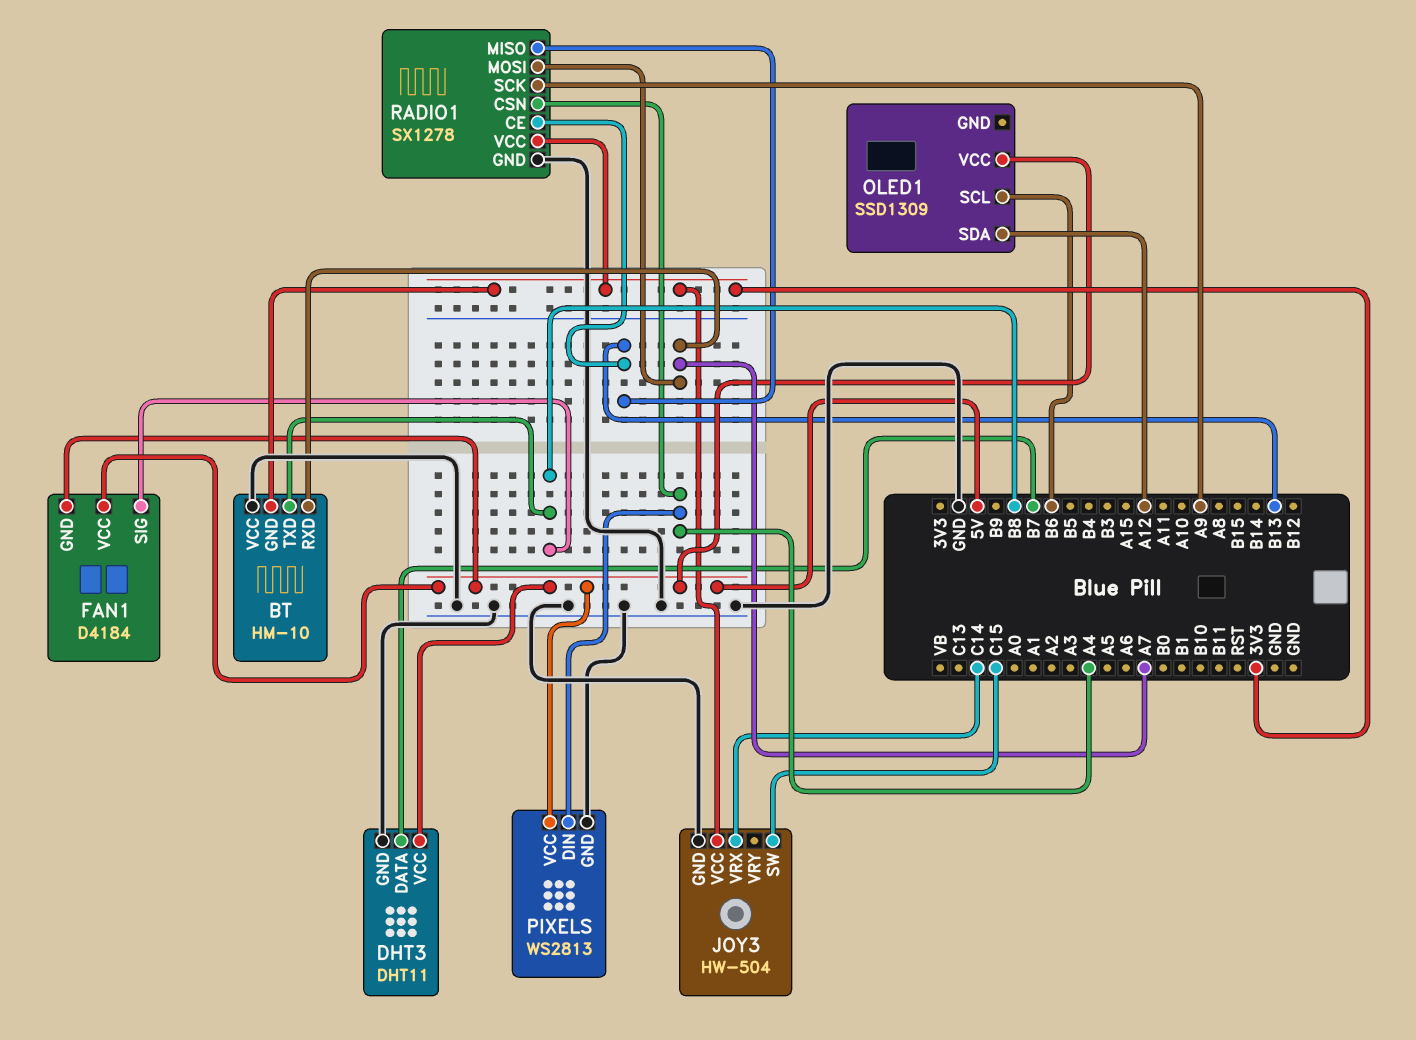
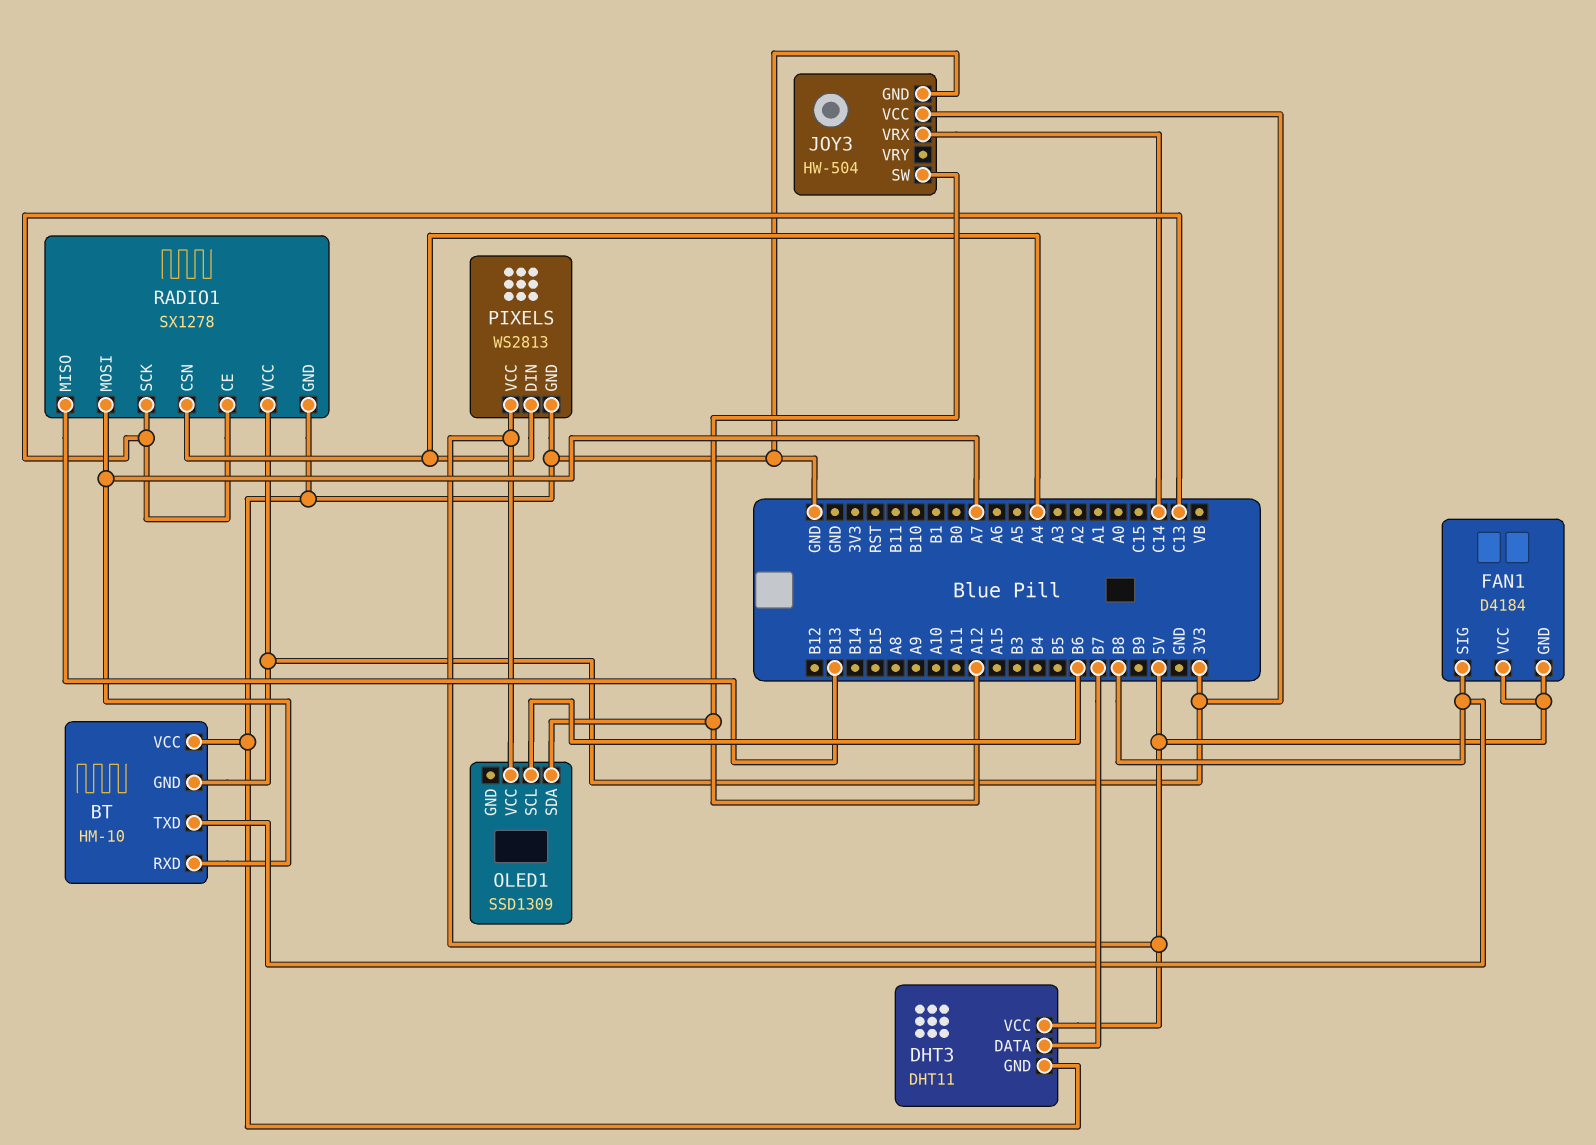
JOY3 pin SW: C15 -> A12
RADIO1 pin CE: B13 -> C13
RADIO1 pin SCK: A9 -> C13

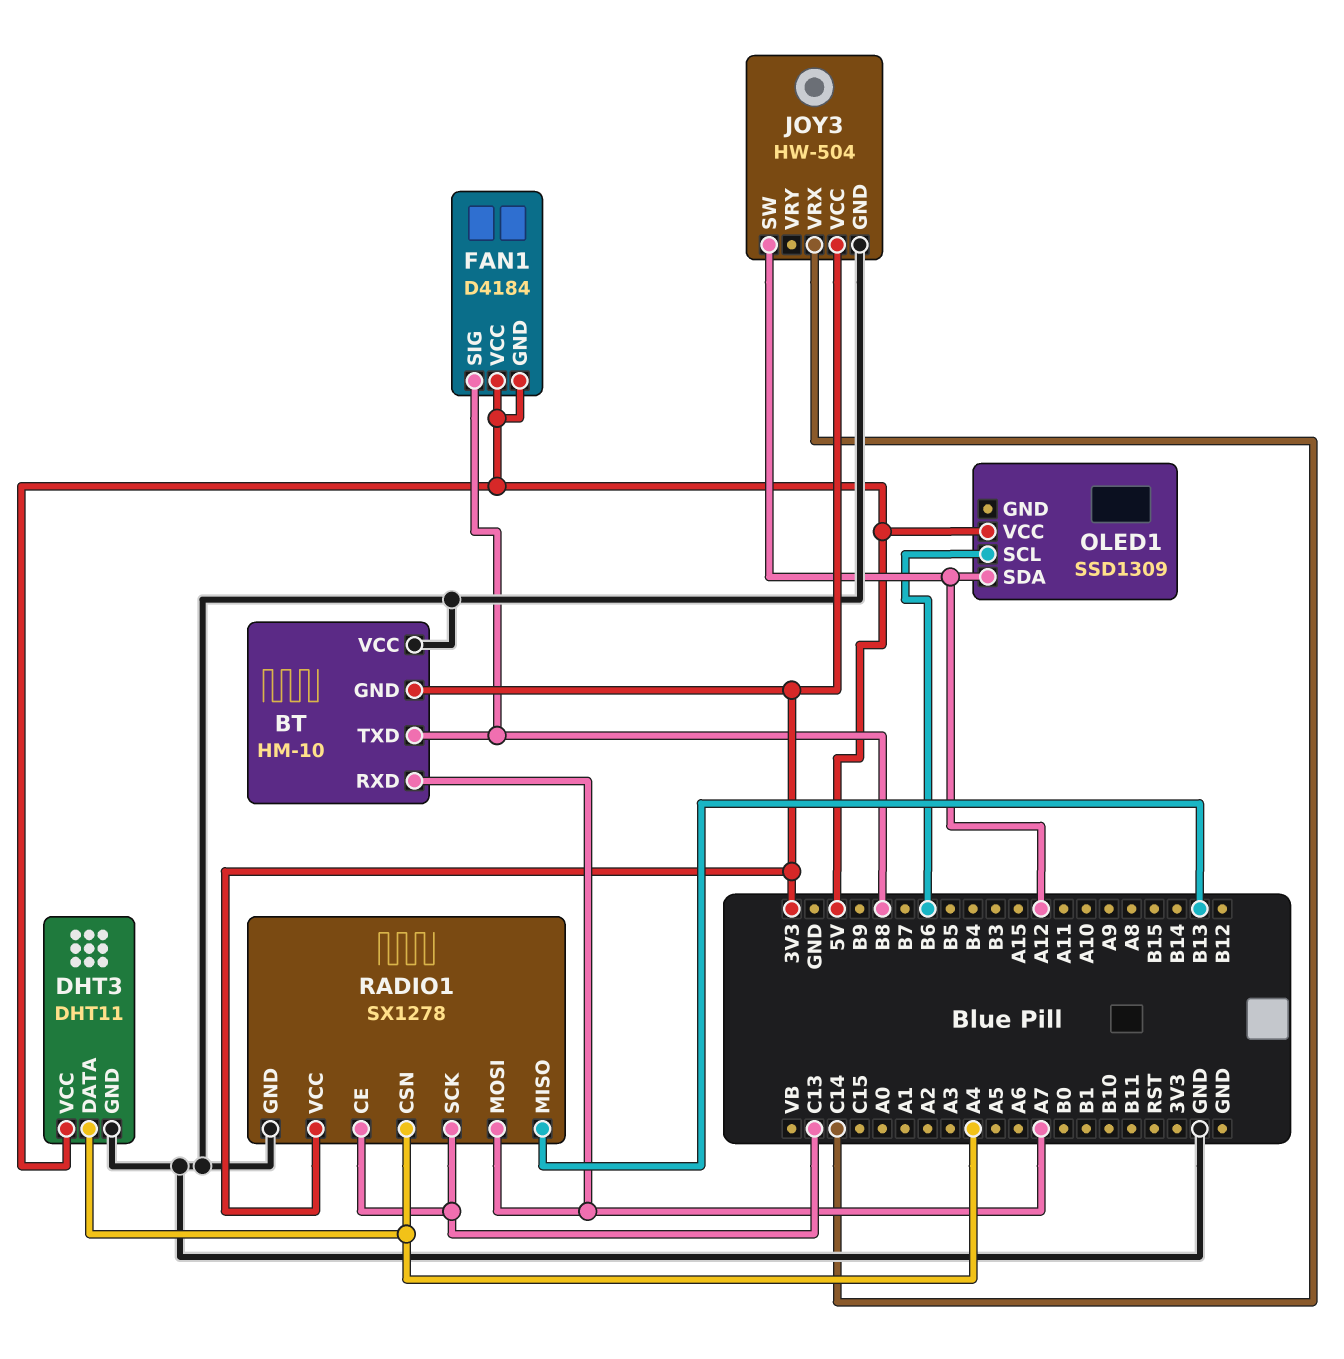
DHT3 pin DATA: B7 -> A4
PIXELS: WS2813 -> none
PIXELS pin DIN: A4 -> none
PIXELS pin GND: GND -> none
PIXELS pin VCC: 5V -> none

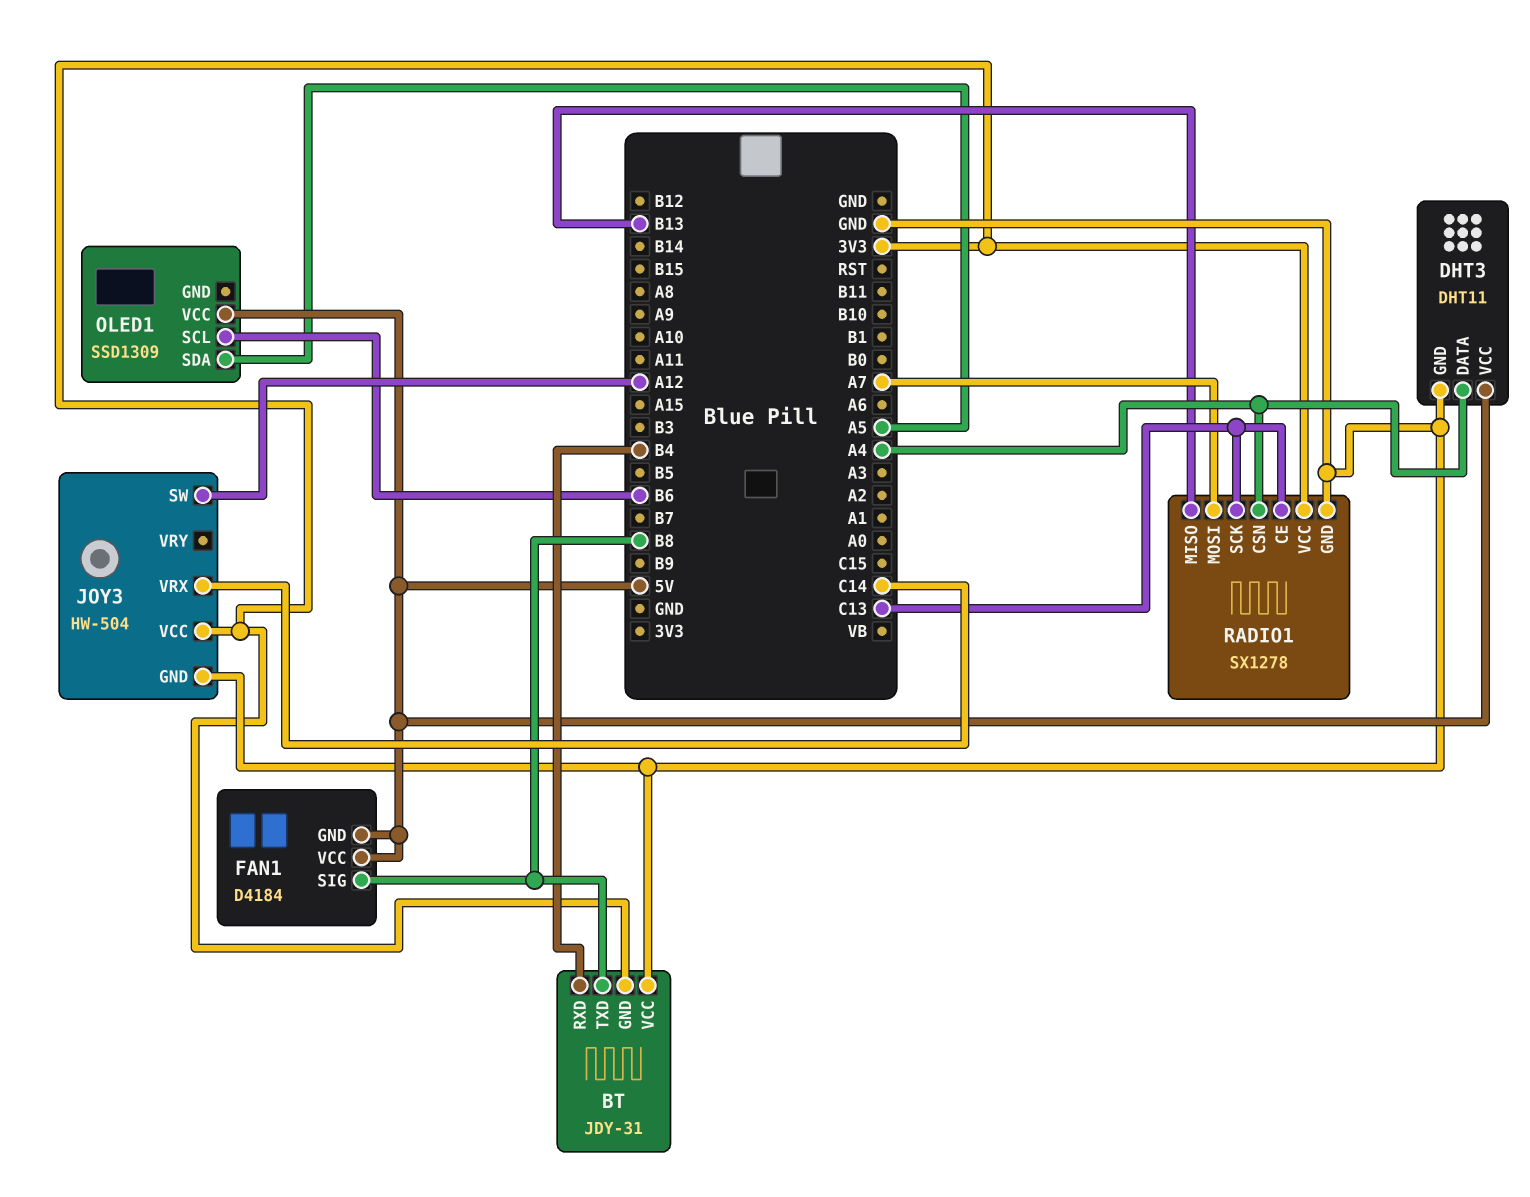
BT: HM-10 -> JDY-31
BT pin RXD: A7 -> B4
OLED1 pin SDA: A12 -> A5

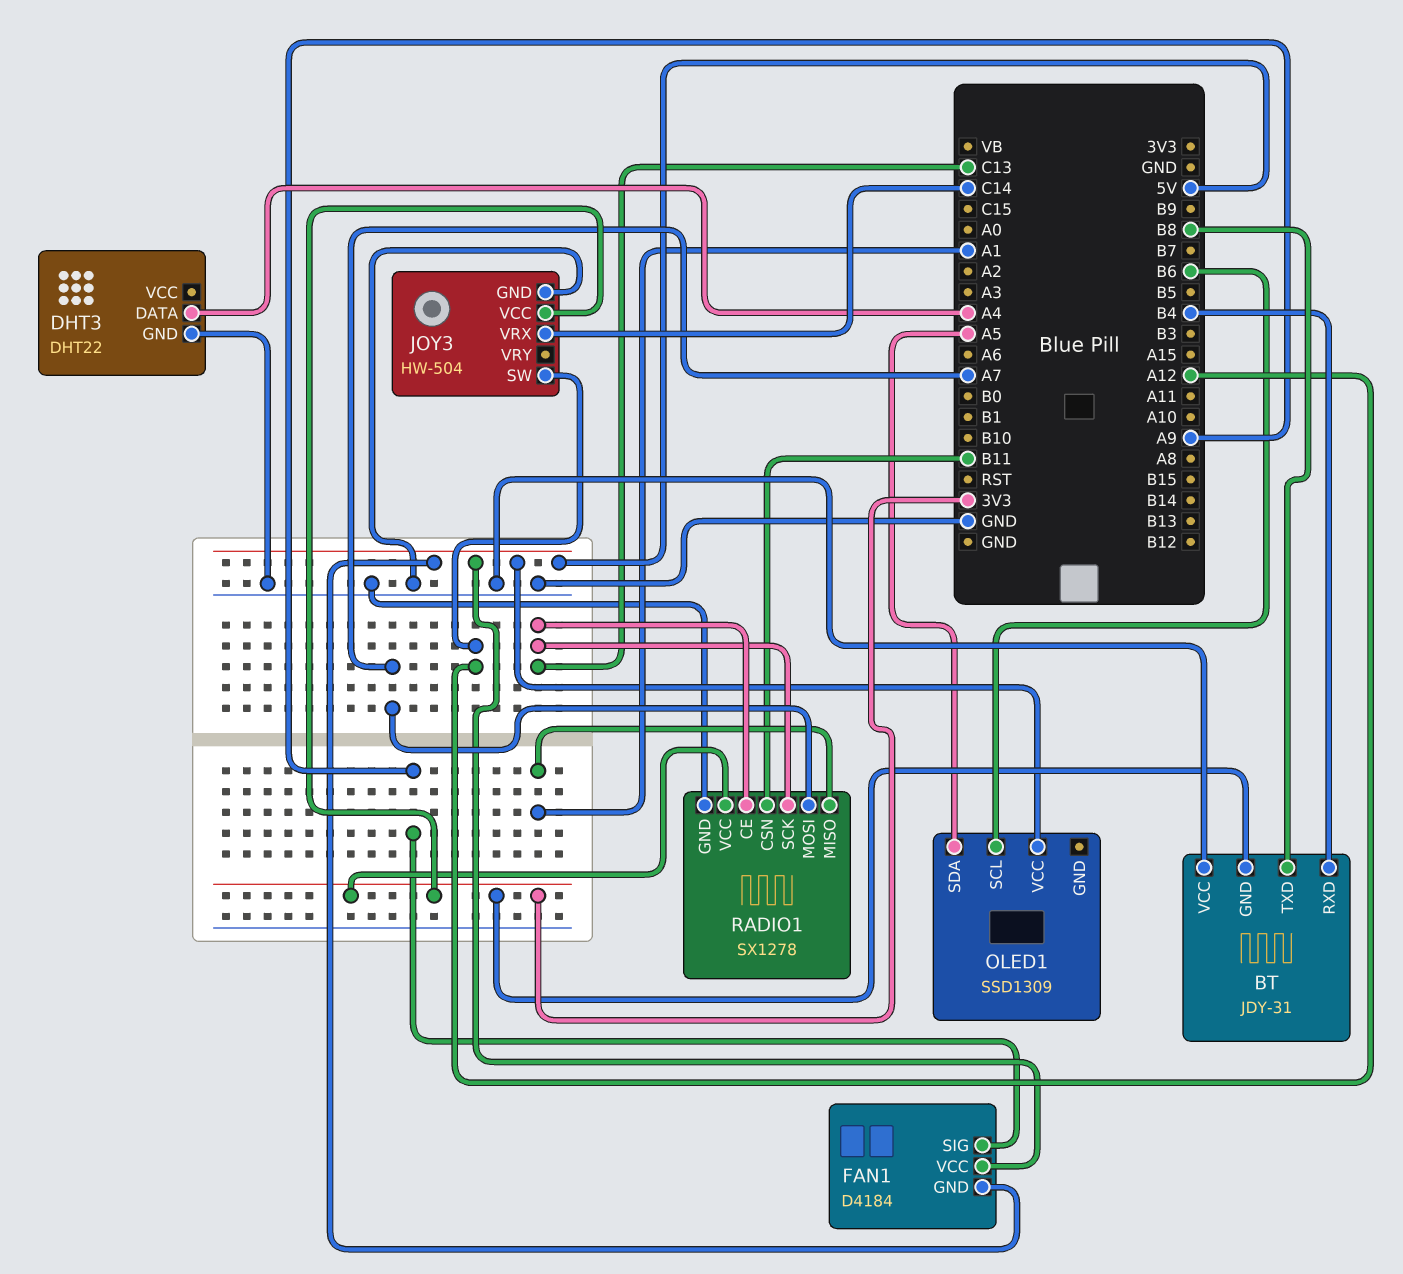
DHT3: DHT11 -> DHT22
DHT3 pin VCC: 5V -> none
FAN1 pin SIG: B8 -> A9
RADIO1 pin CSN: A4 -> B11
RADIO1 pin MISO: B13 -> A1

